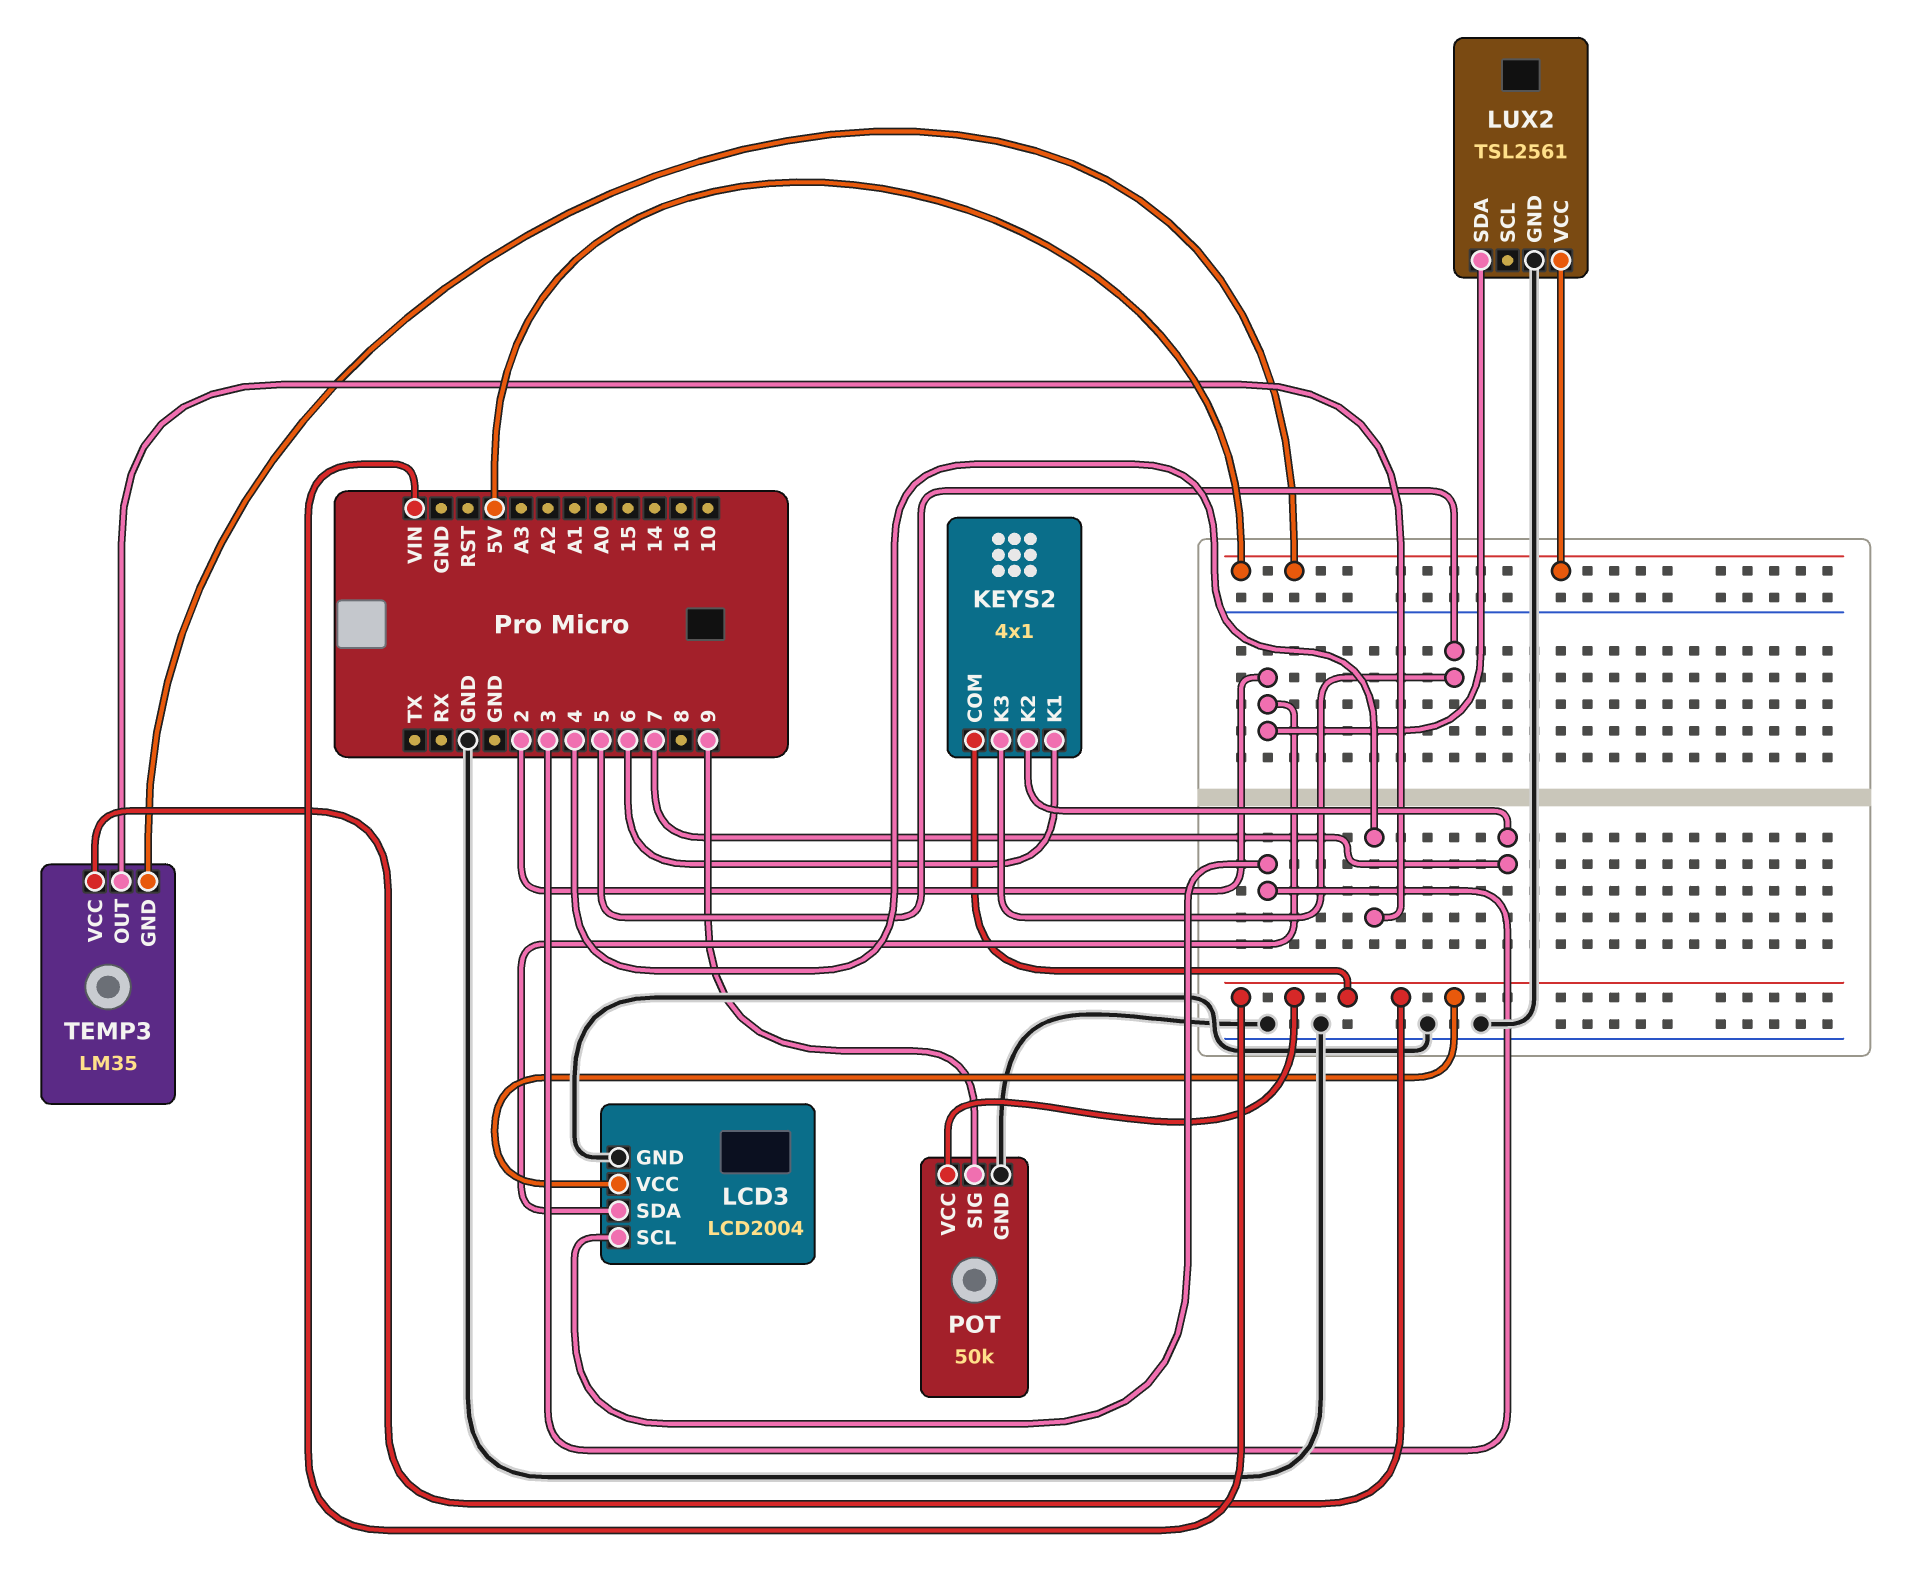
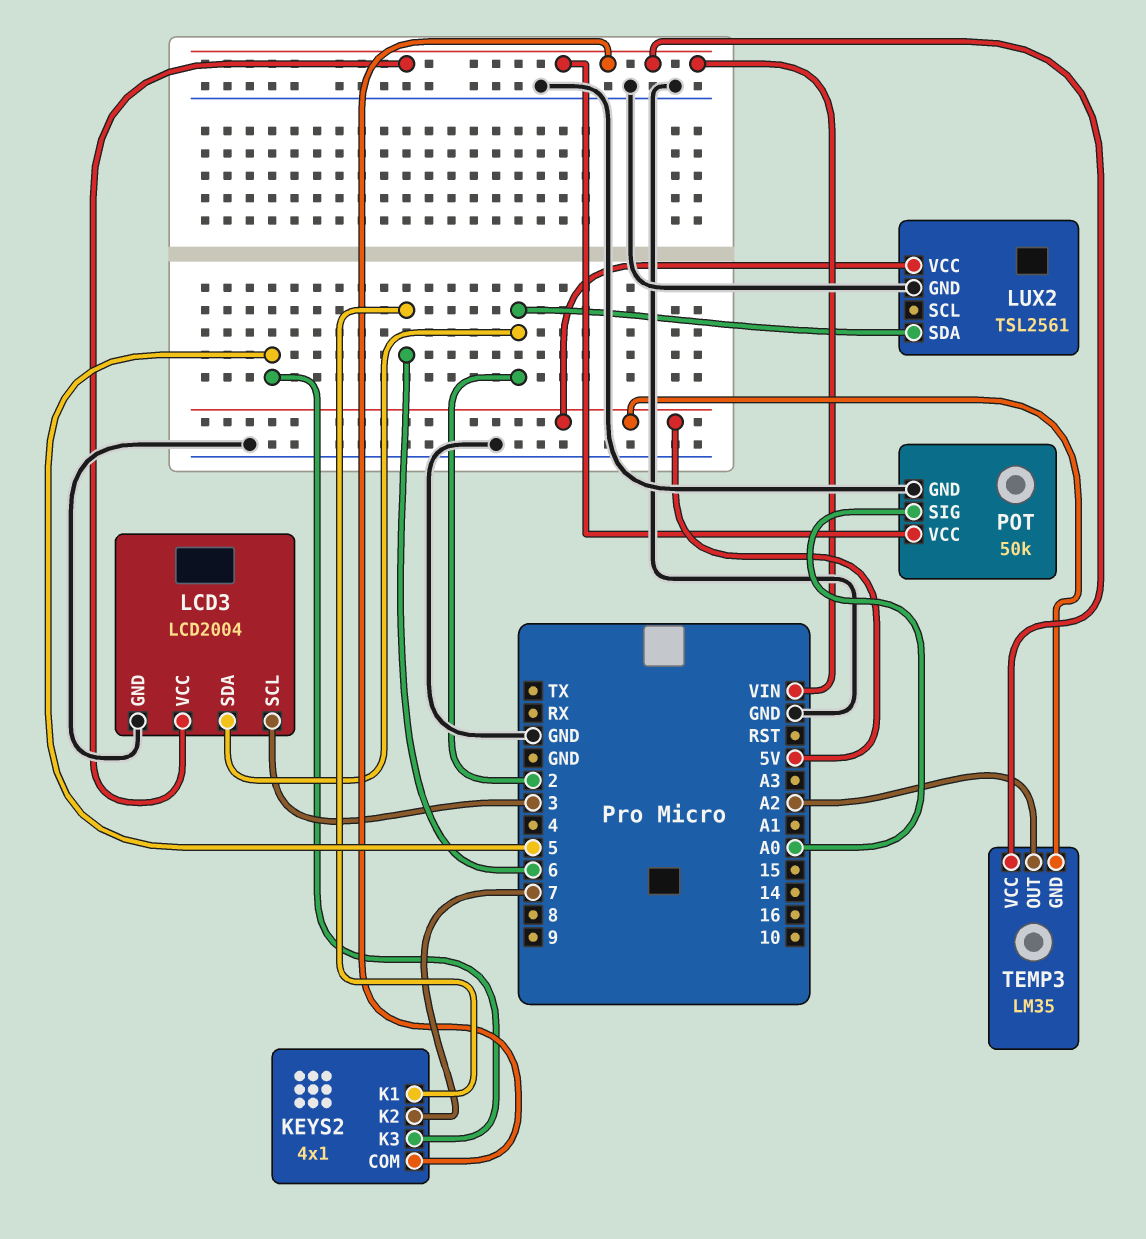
POT pin SIG: 9 -> A0
TEMP3 pin OUT: 4 -> A2

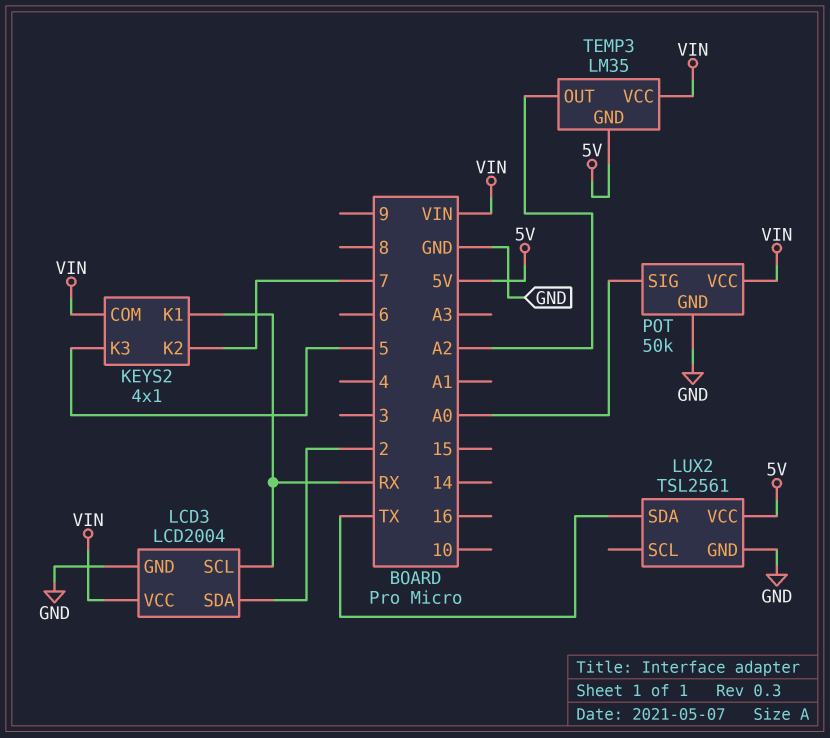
KEYS2 pin K1: 6 -> RX
LCD3 pin SCL: 3 -> RX
LUX2 pin SDA: 2 -> TX

